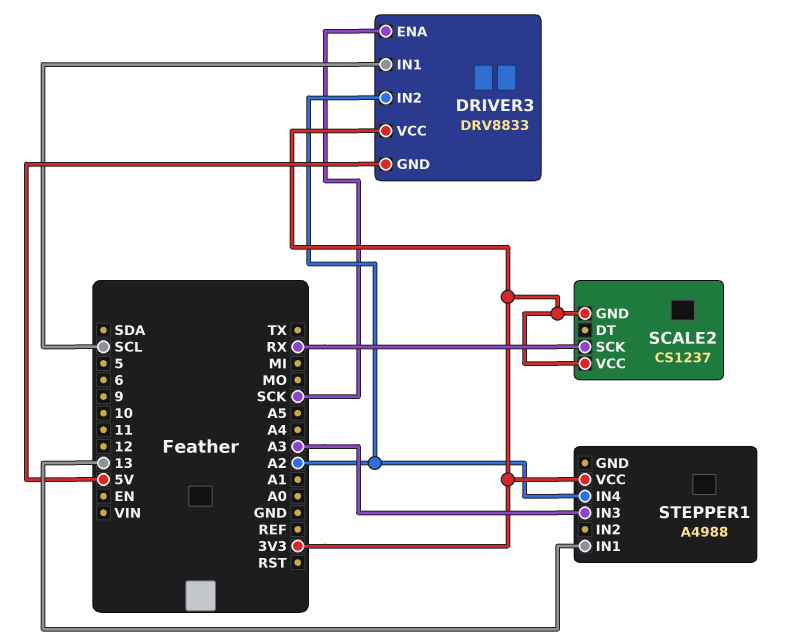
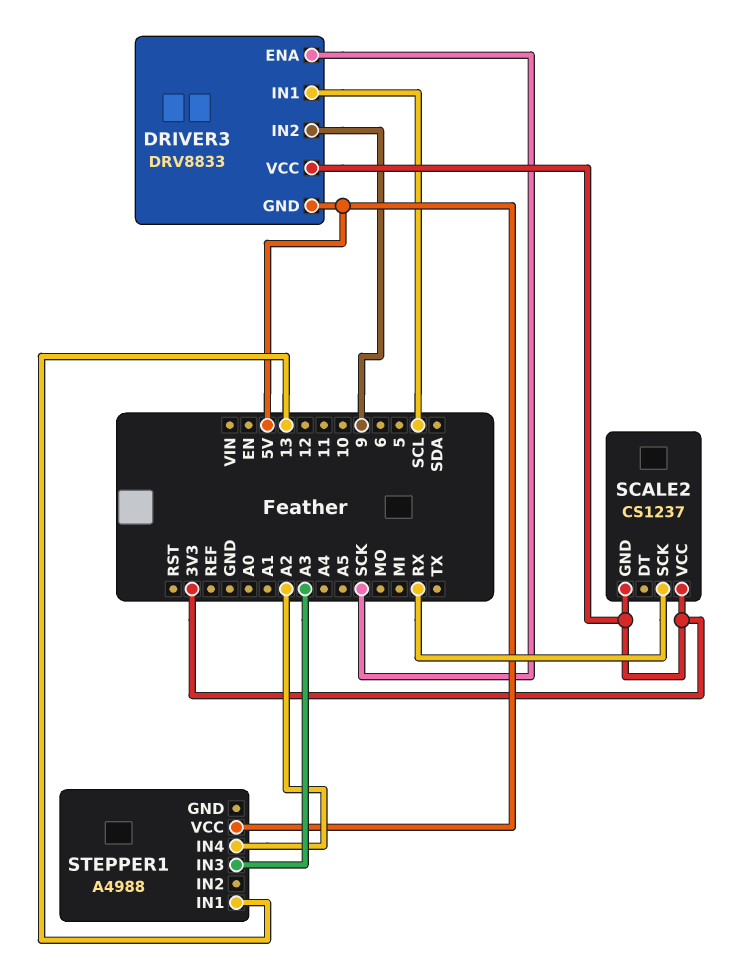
DRIVER3 pin IN2: A2 -> 9
STEPPER1 pin VCC: 3V3 -> 5V

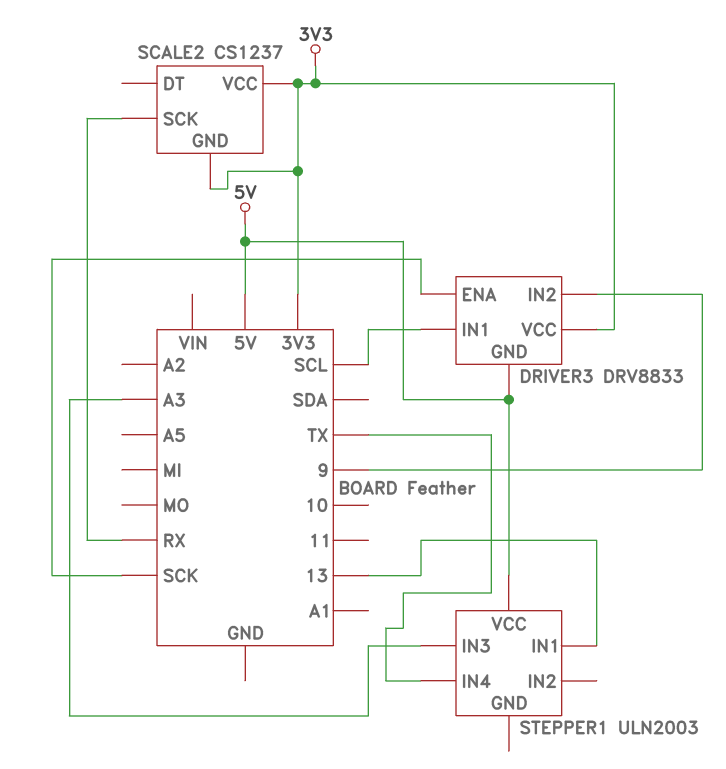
STEPPER1: A4988 -> ULN2003
STEPPER1 pin IN4: A2 -> TX

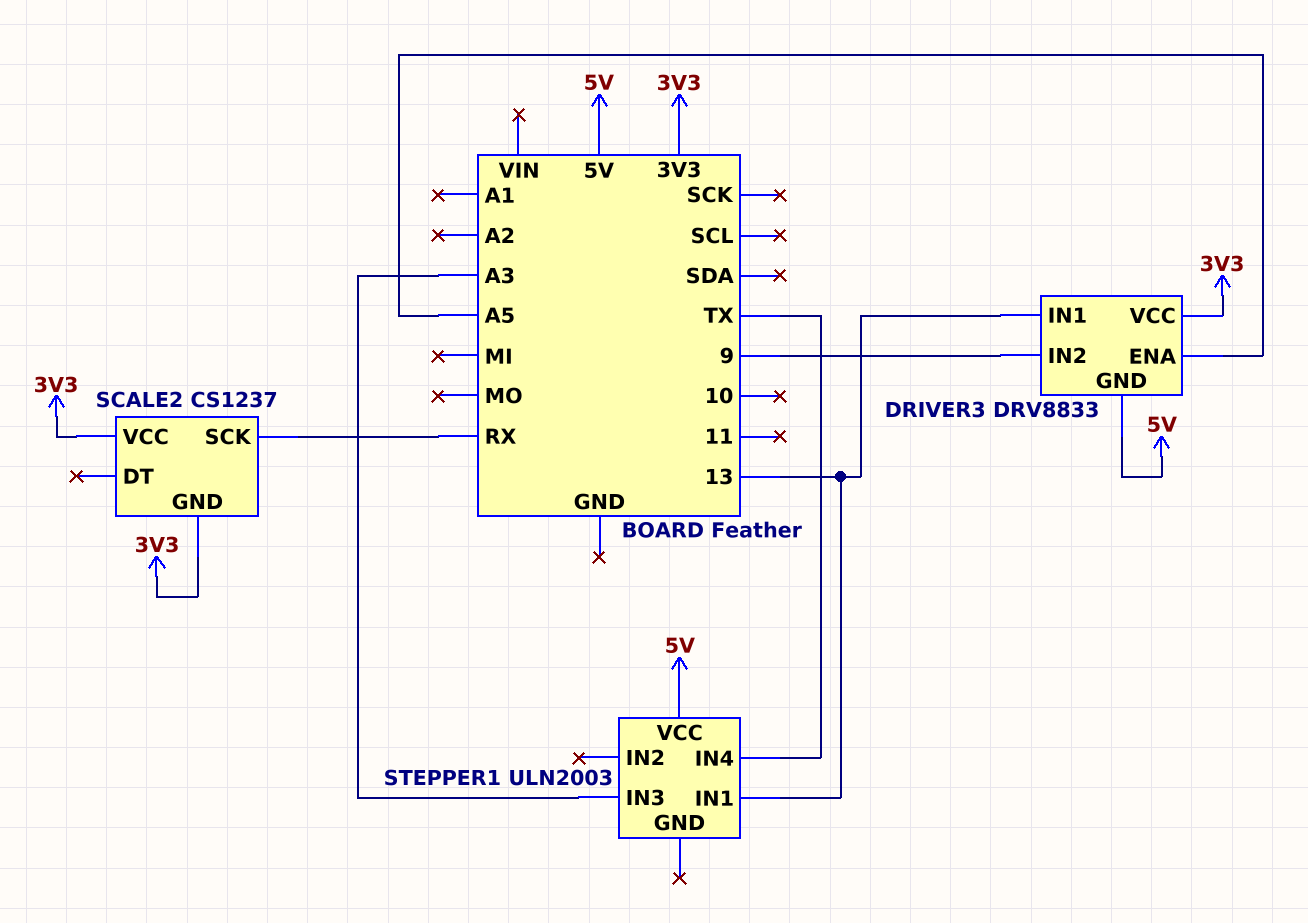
DRIVER3 pin ENA: SCK -> A5
DRIVER3 pin IN1: SCL -> 13

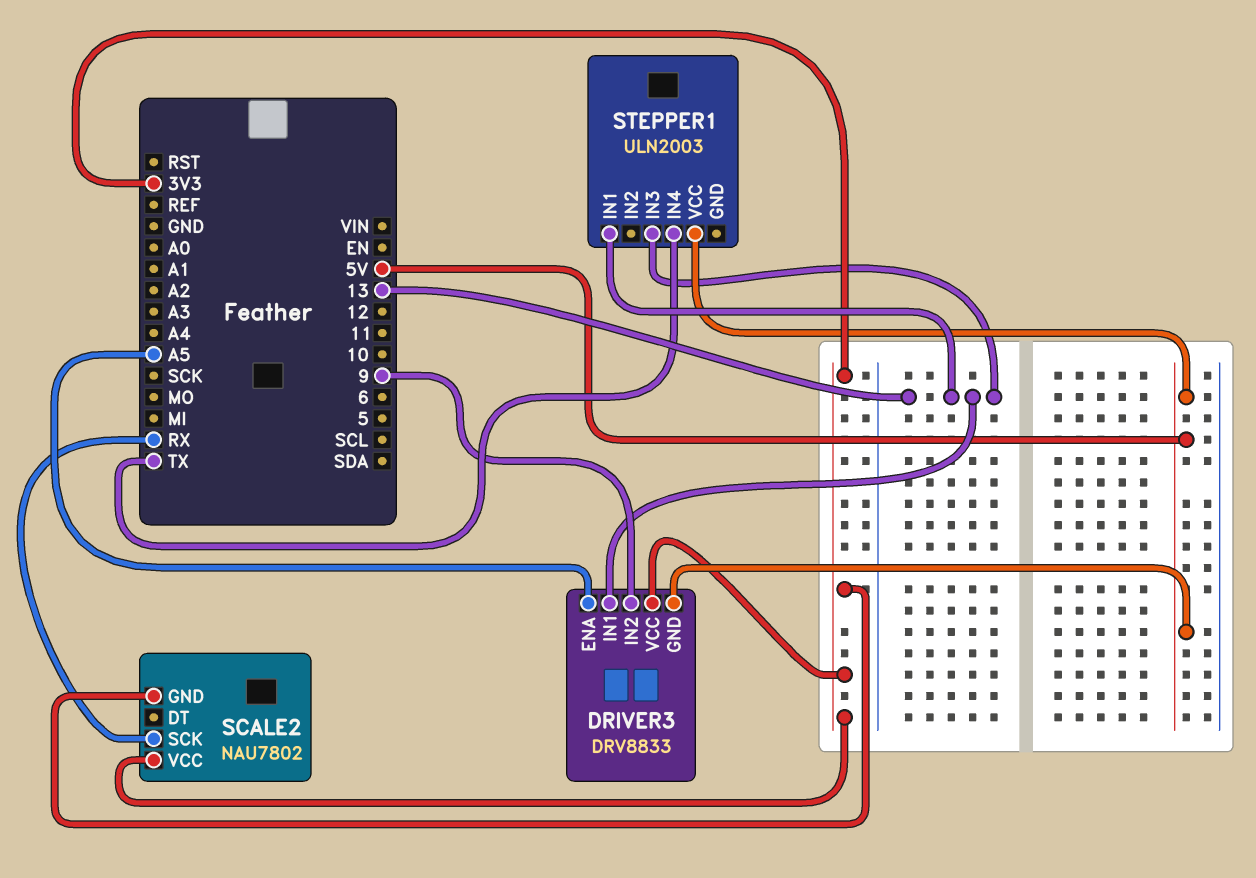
SCALE2: CS1237 -> NAU7802
STEPPER1 pin IN3: A3 -> 13

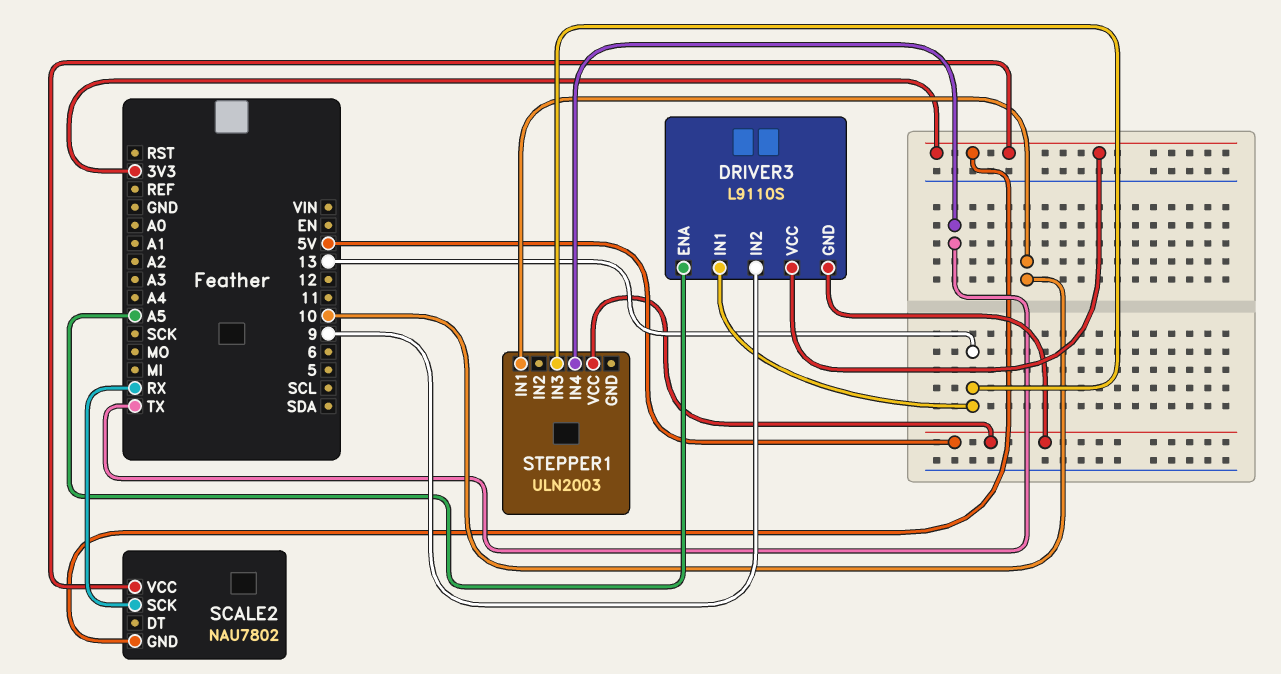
DRIVER3: DRV8833 -> L9110S
STEPPER1 pin IN1: 13 -> 10

